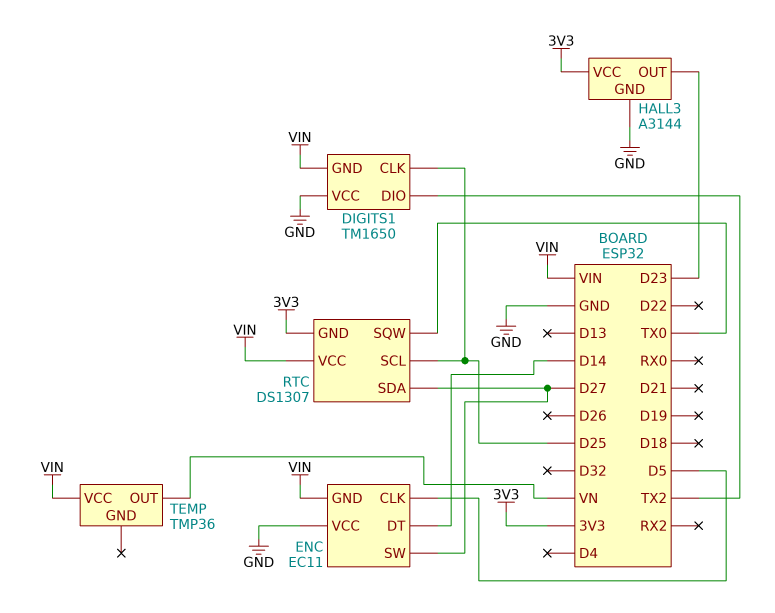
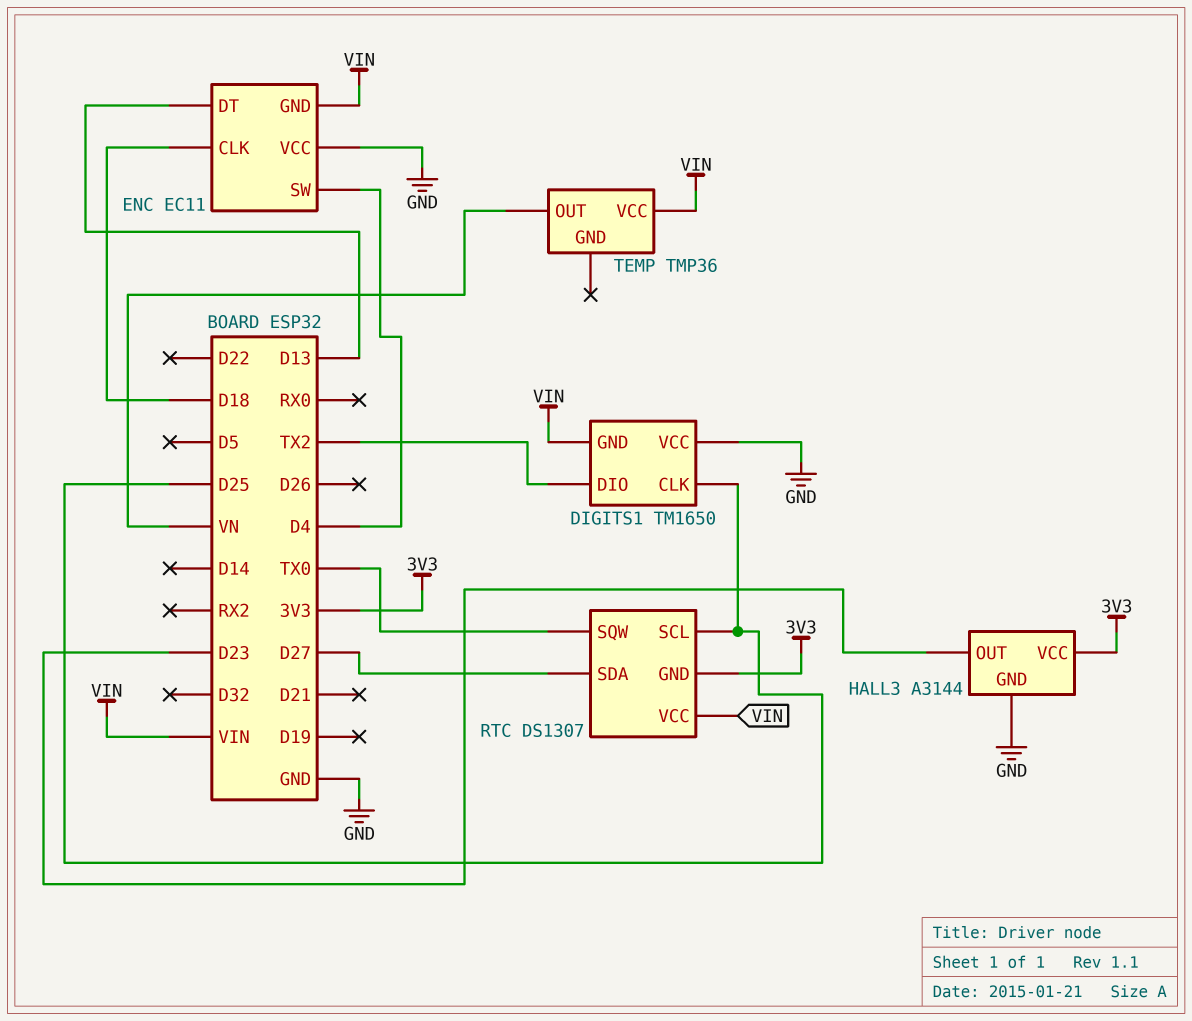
ENC pin CLK: D5 -> D18
ENC pin DT: D14 -> D13
ENC pin SW: D27 -> D4

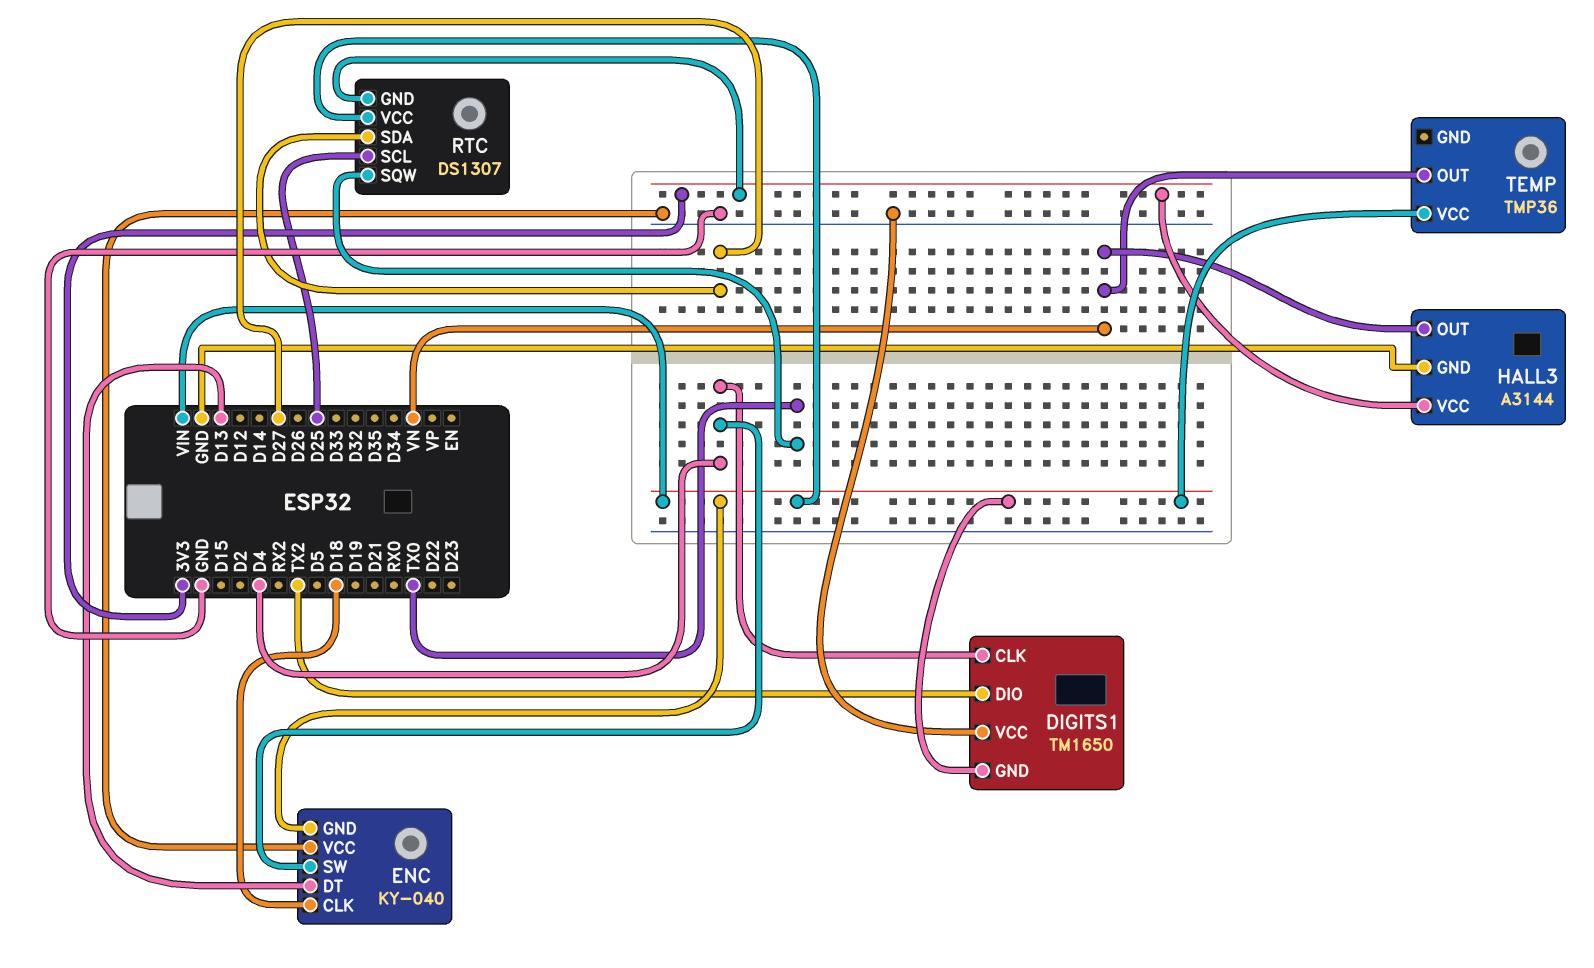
DIGITS1 pin CLK: D25 -> D4
ENC: EC11 -> KY-040
HALL3 pin OUT: D23 -> VN

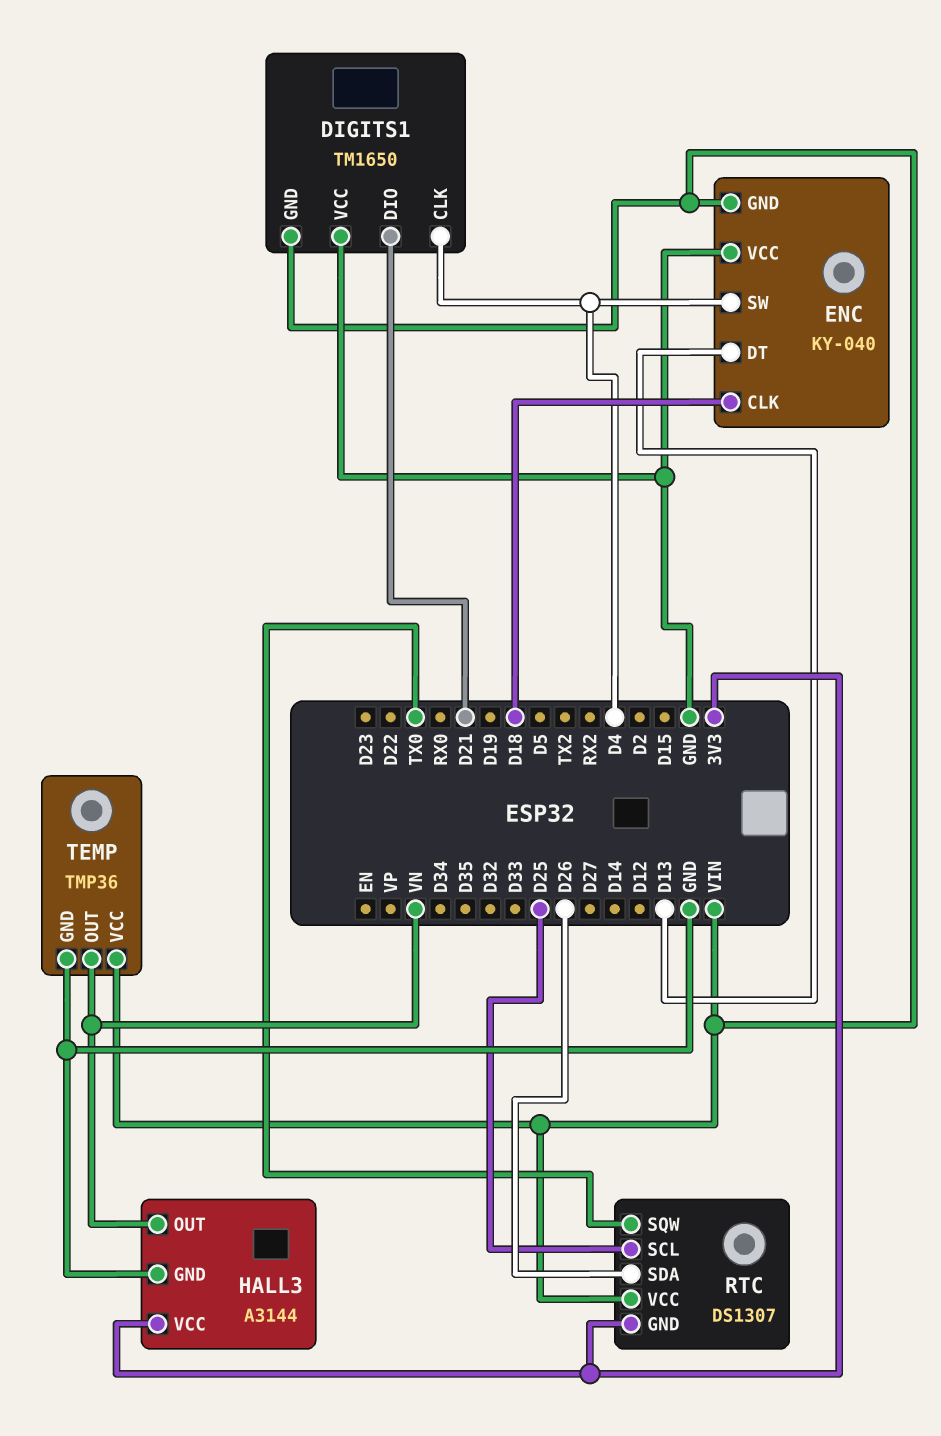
DIGITS1 pin DIO: TX2 -> D21
RTC pin SDA: D27 -> D26
TEMP pin GND: none -> GND

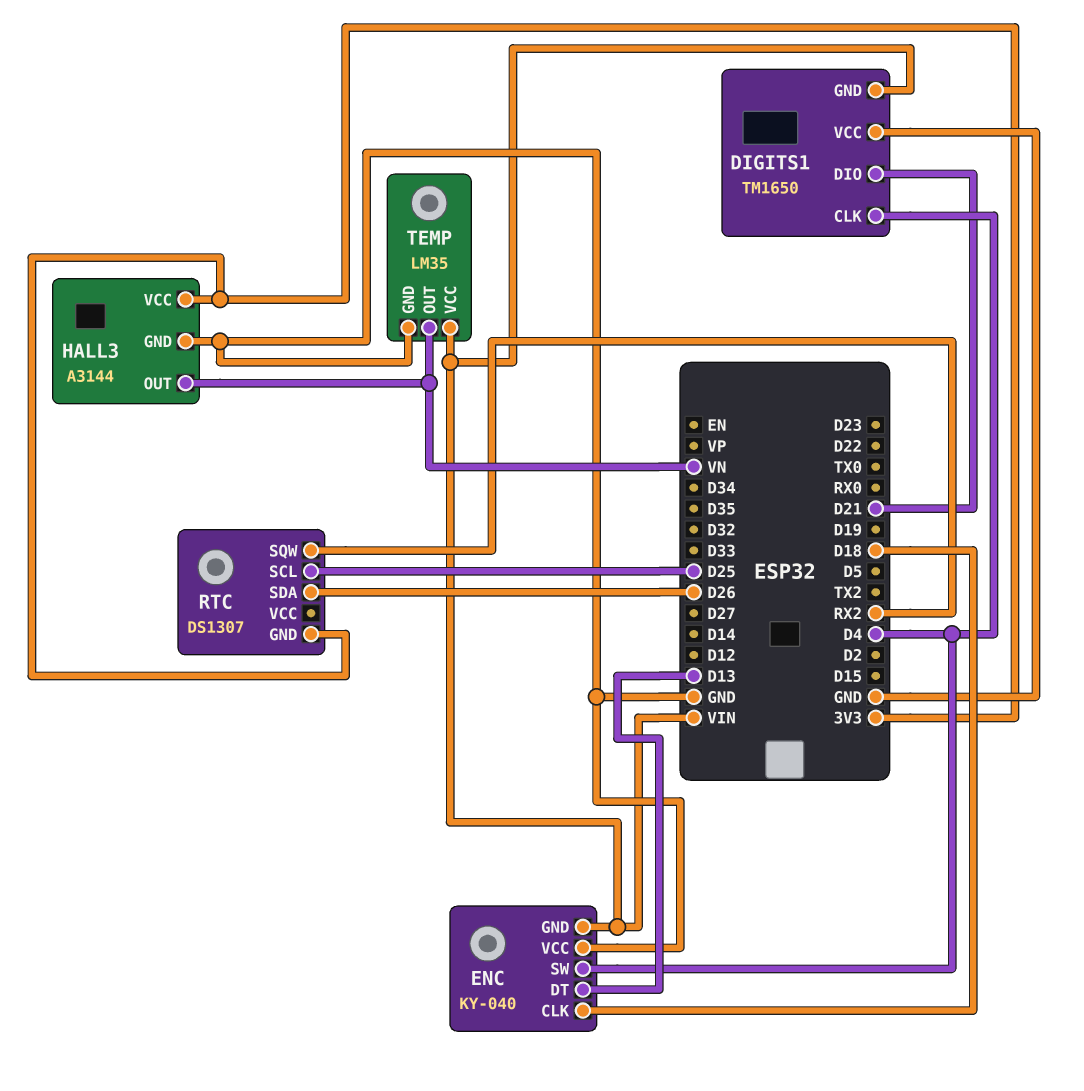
RTC pin SQW: TX0 -> RX2
RTC pin VCC: VIN -> none
TEMP: TMP36 -> LM35

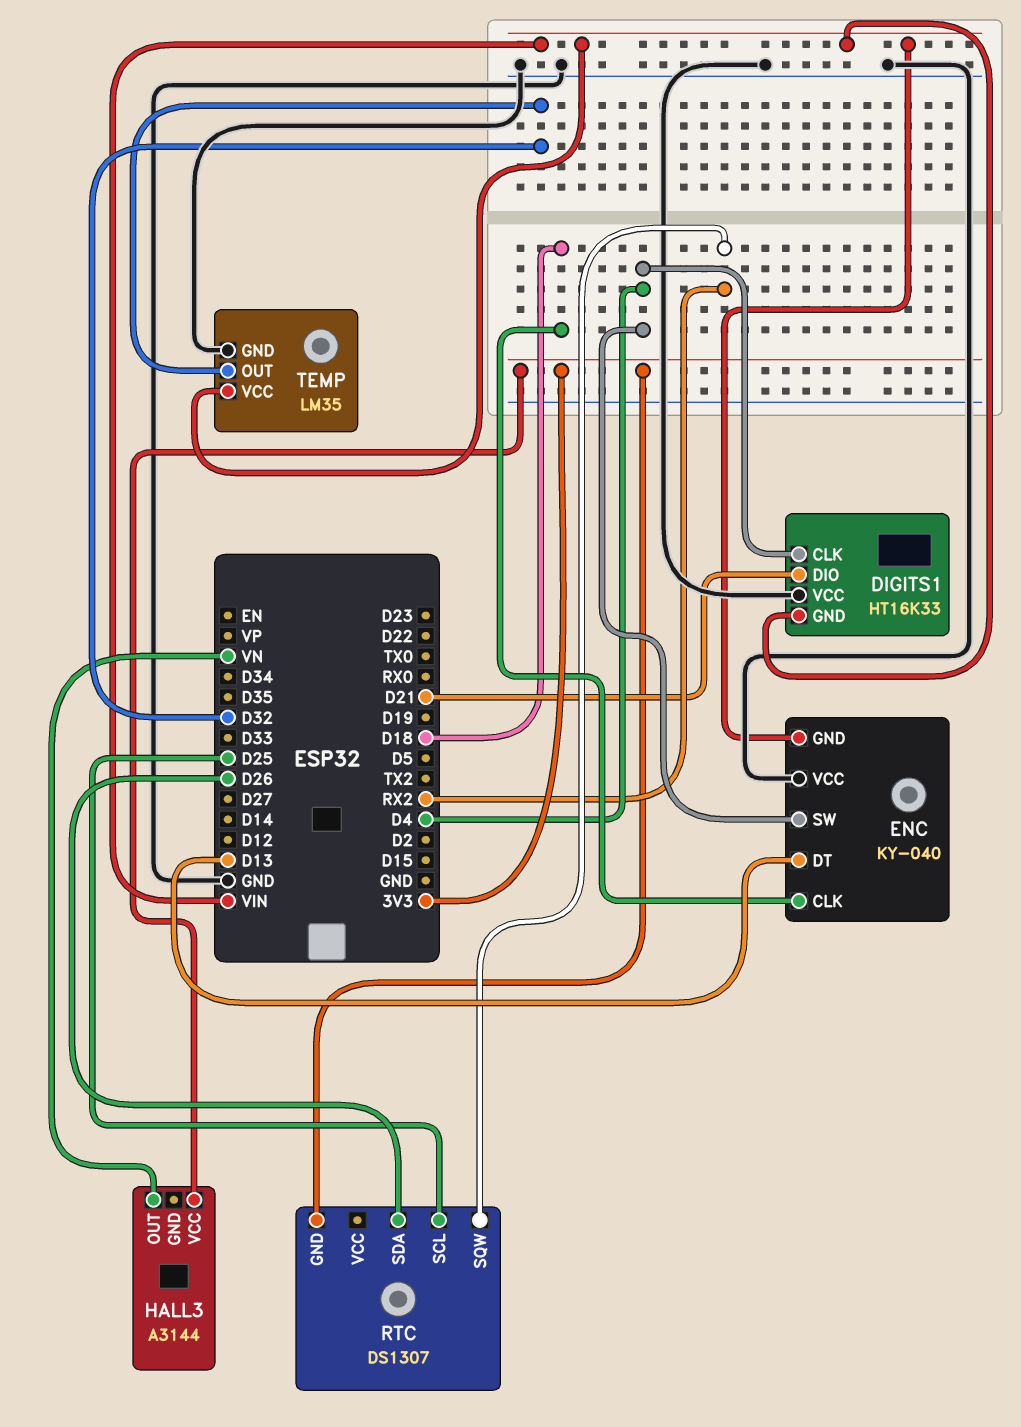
DIGITS1: TM1650 -> HT16K33
HALL3 pin GND: GND -> none
TEMP pin OUT: VN -> D32

